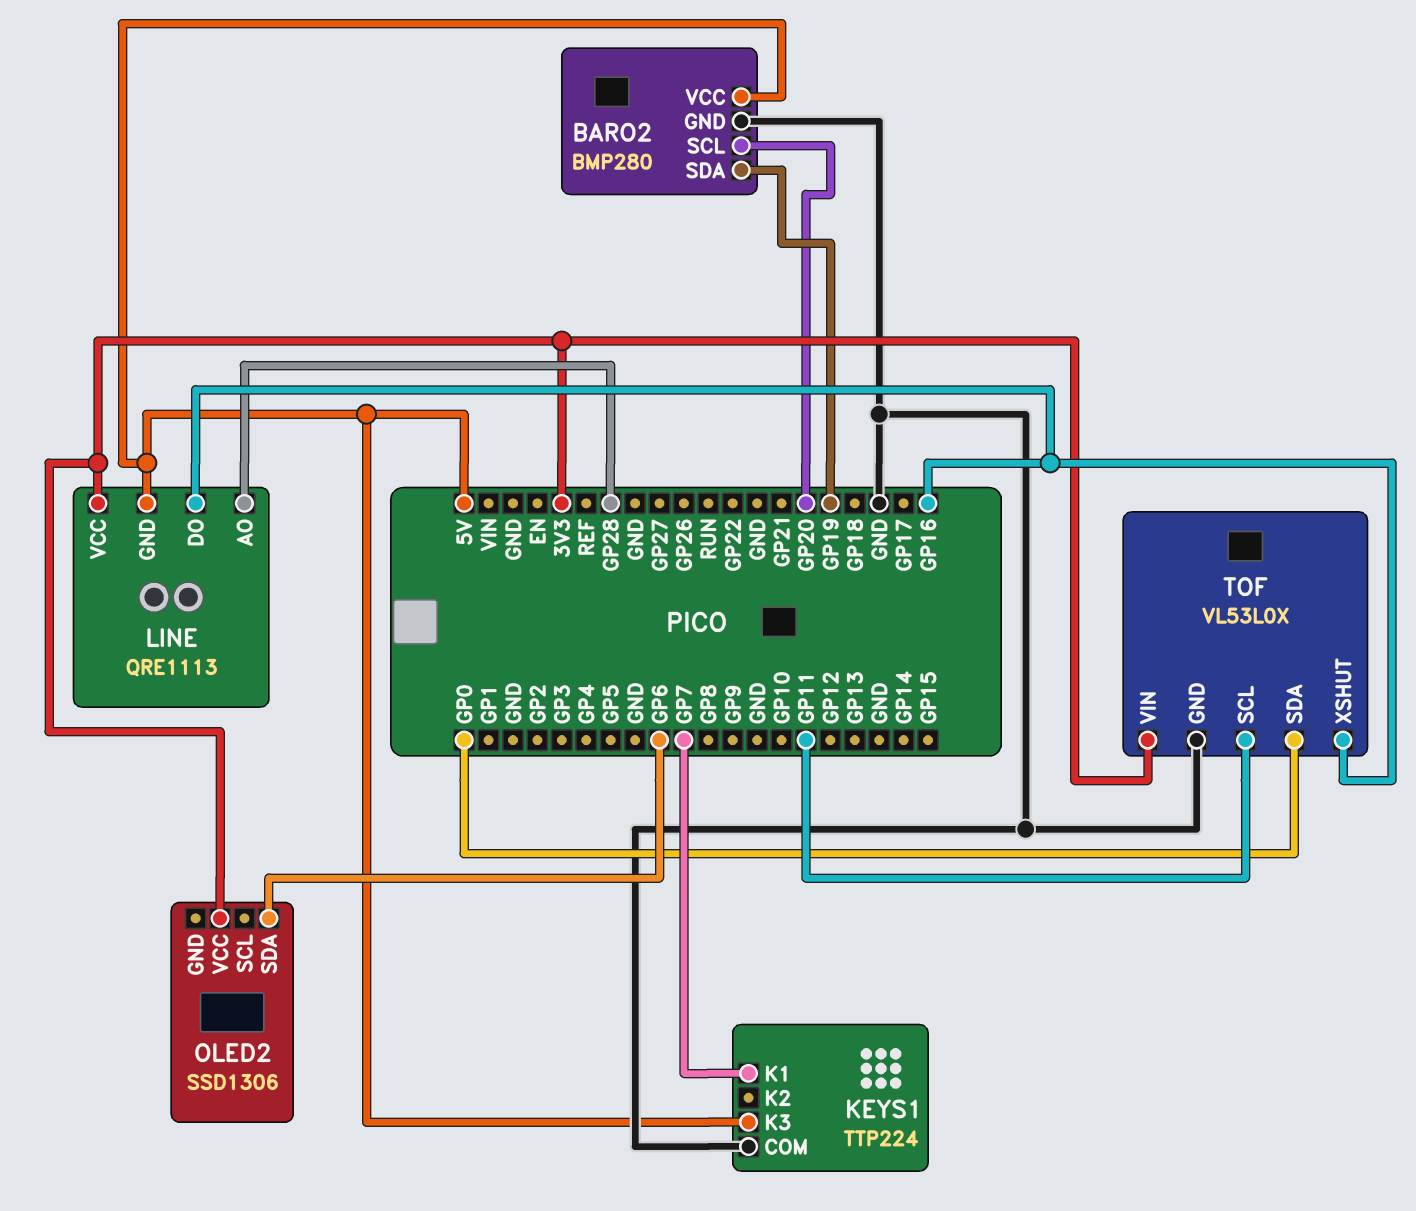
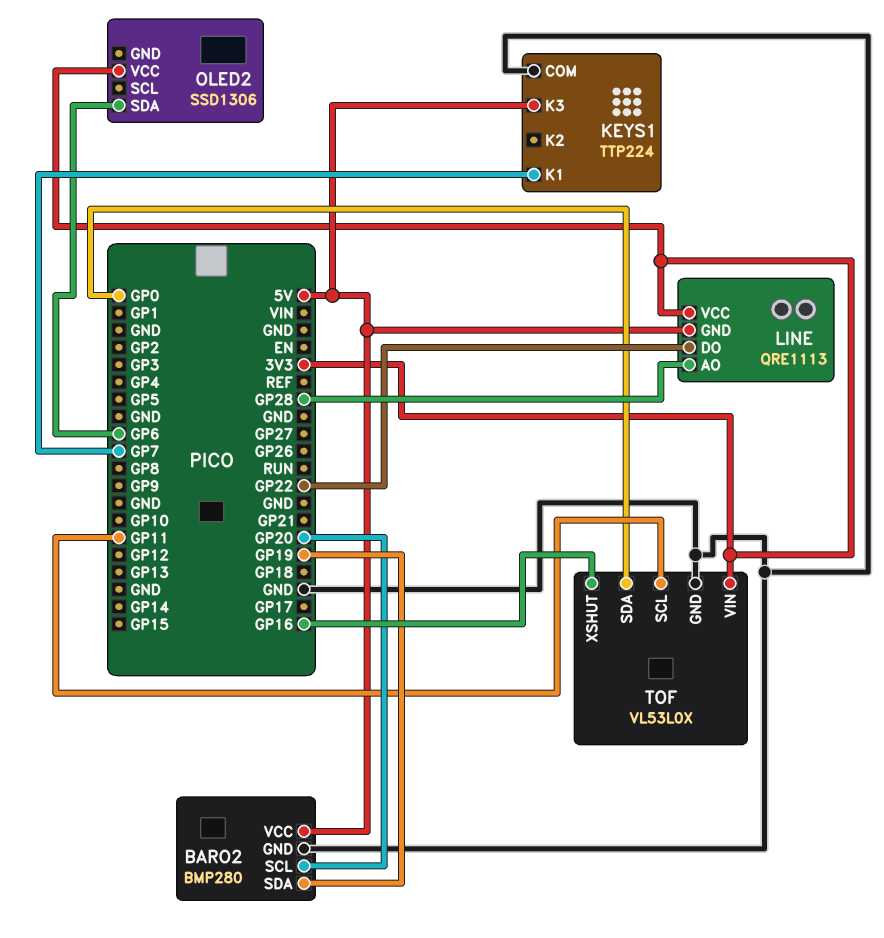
LINE pin DO: GP16 -> GP22

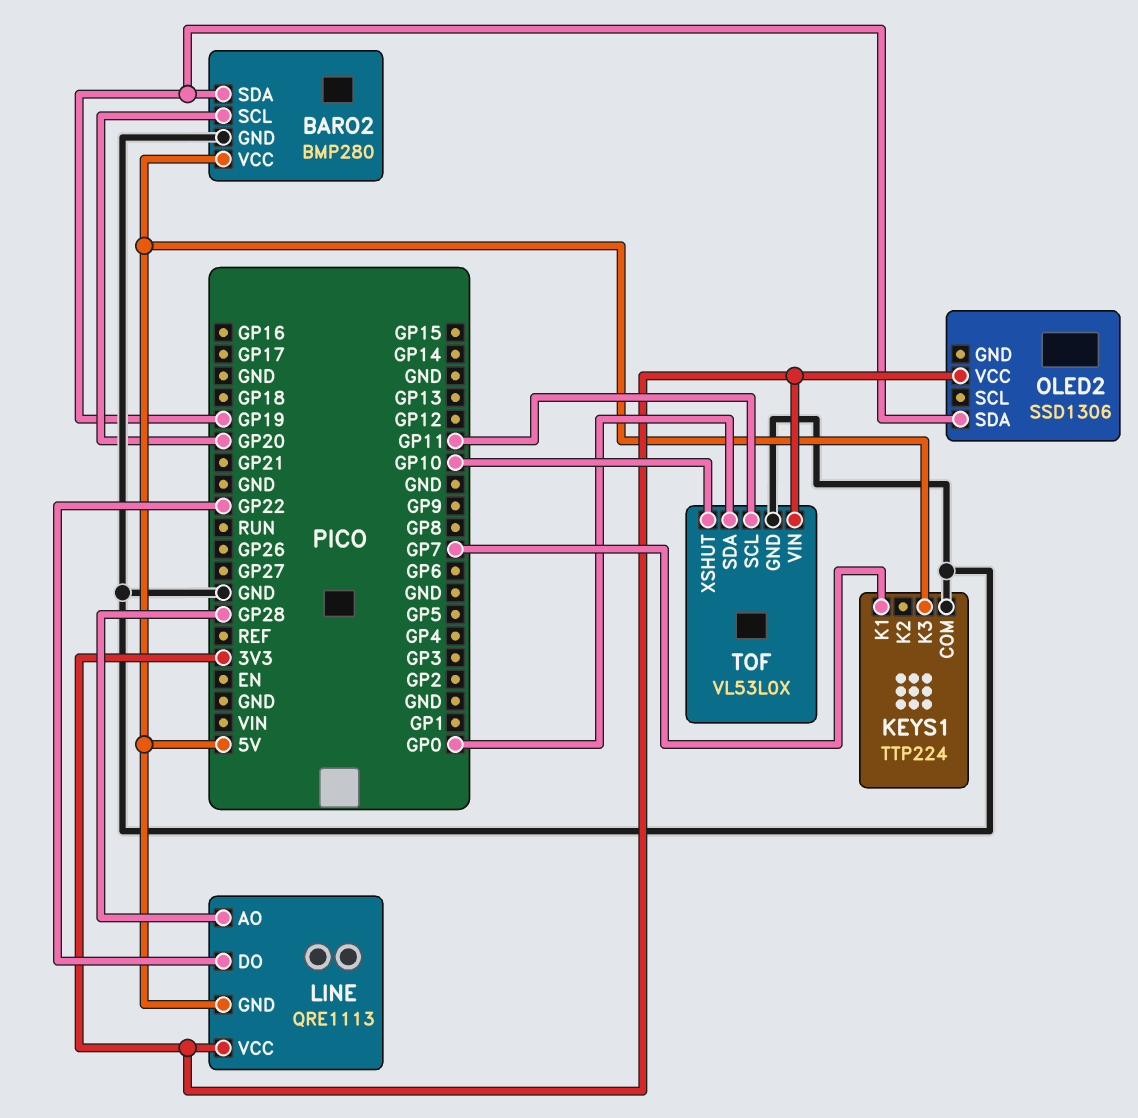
OLED2 pin SDA: GP6 -> GP19
TOF pin XSHUT: GP16 -> GP10

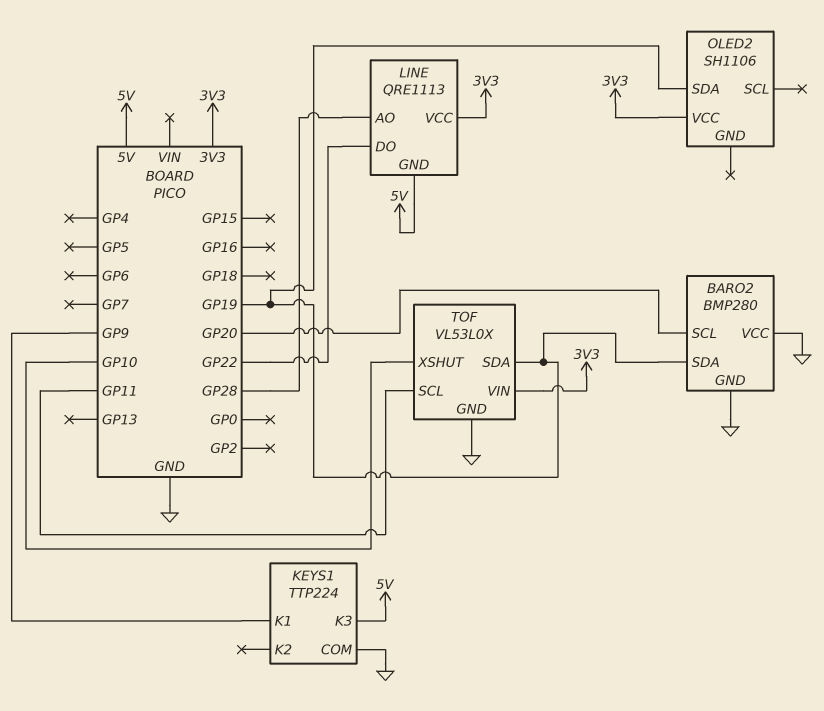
BARO2 pin VCC: 5V -> GND
KEYS1 pin K1: GP7 -> GP9
OLED2: SSD1306 -> SH1106
TOF pin SDA: GP0 -> GP19

